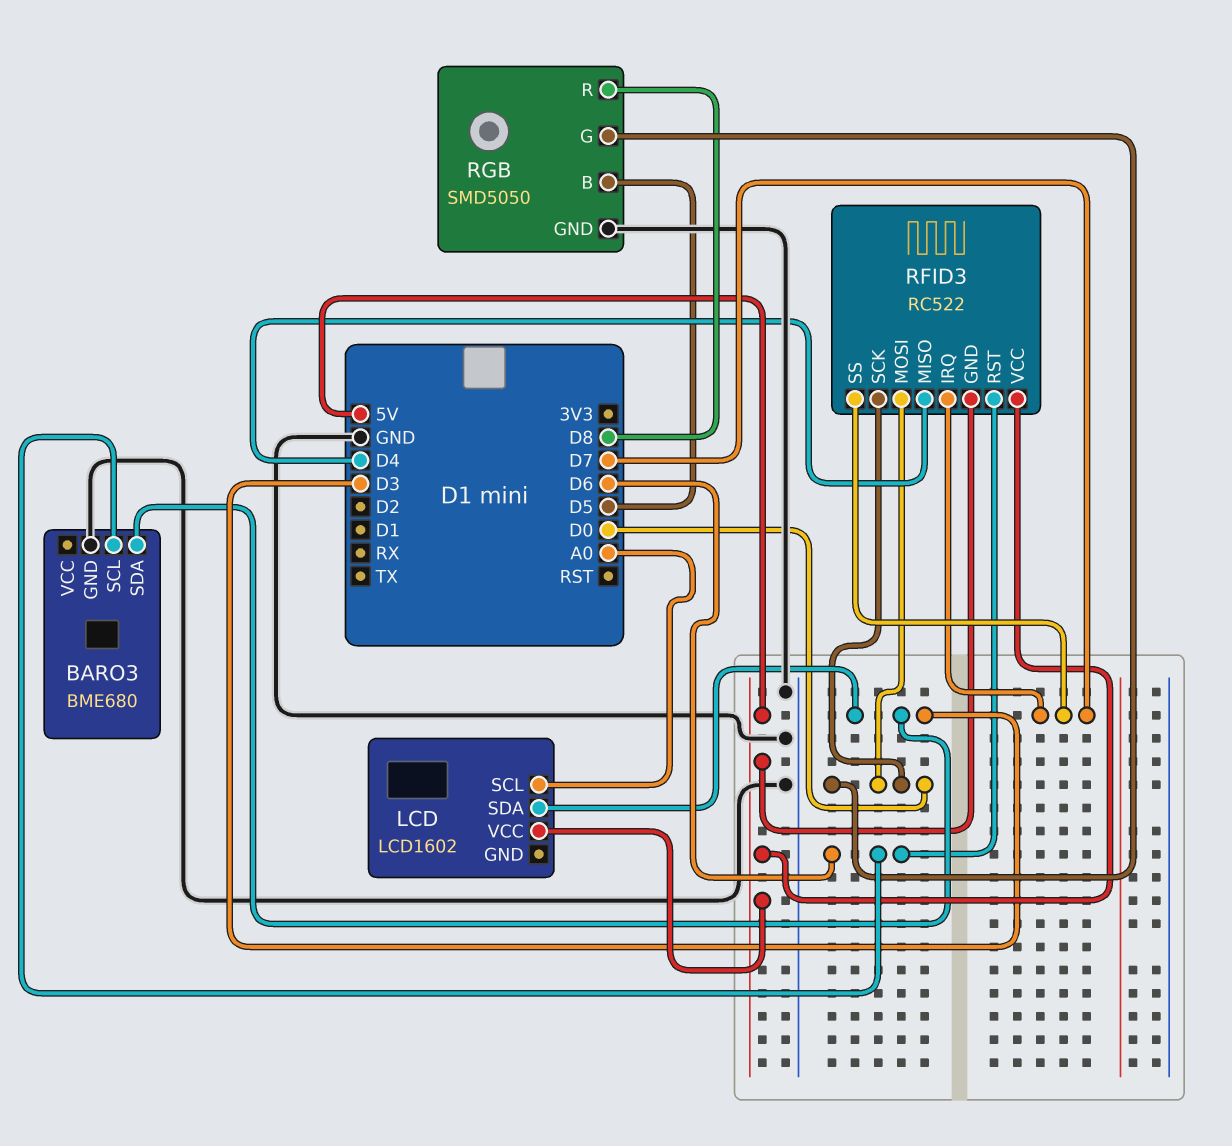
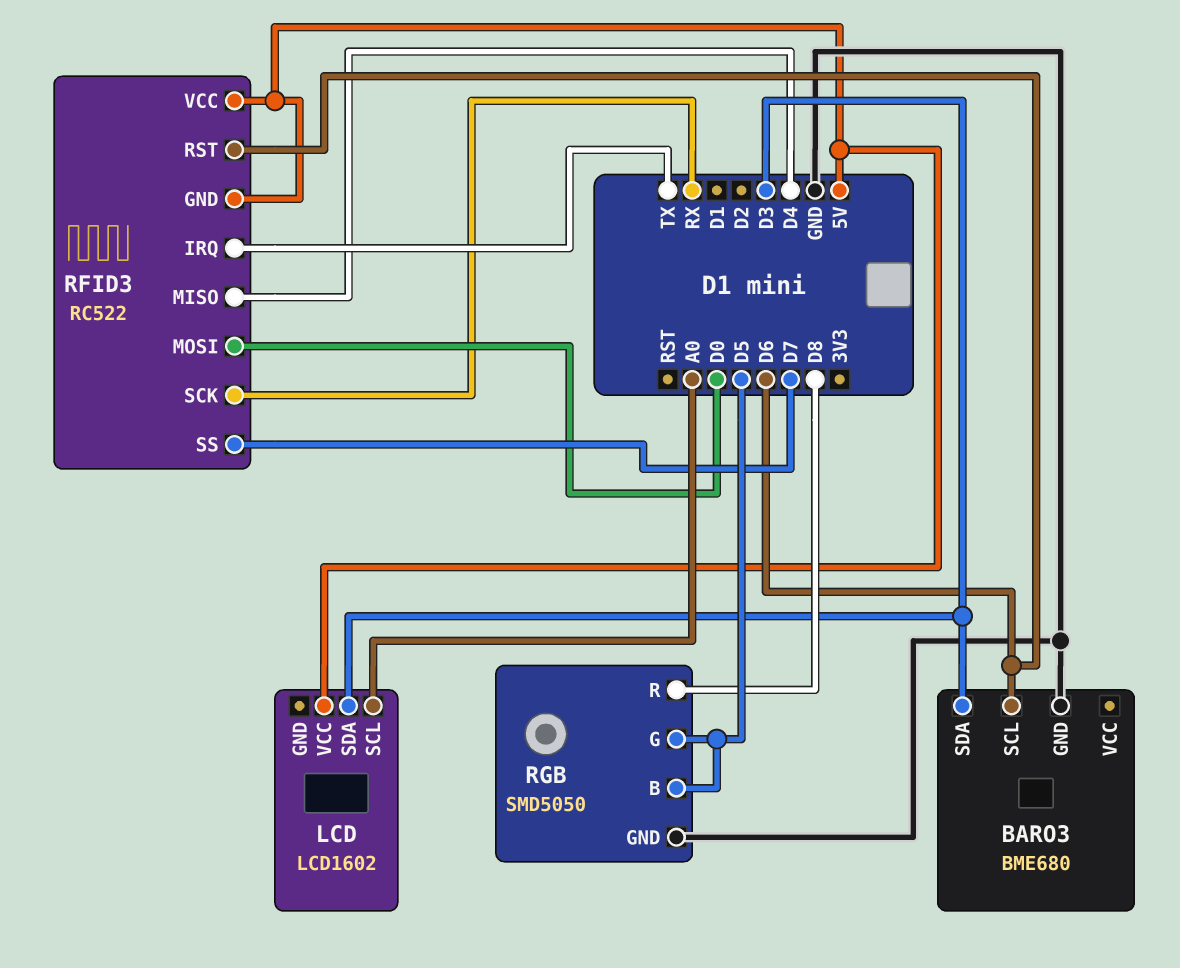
RFID3 pin IRQ: D7 -> TX
RFID3 pin SCK: D0 -> RX
RGB pin G: D0 -> D5

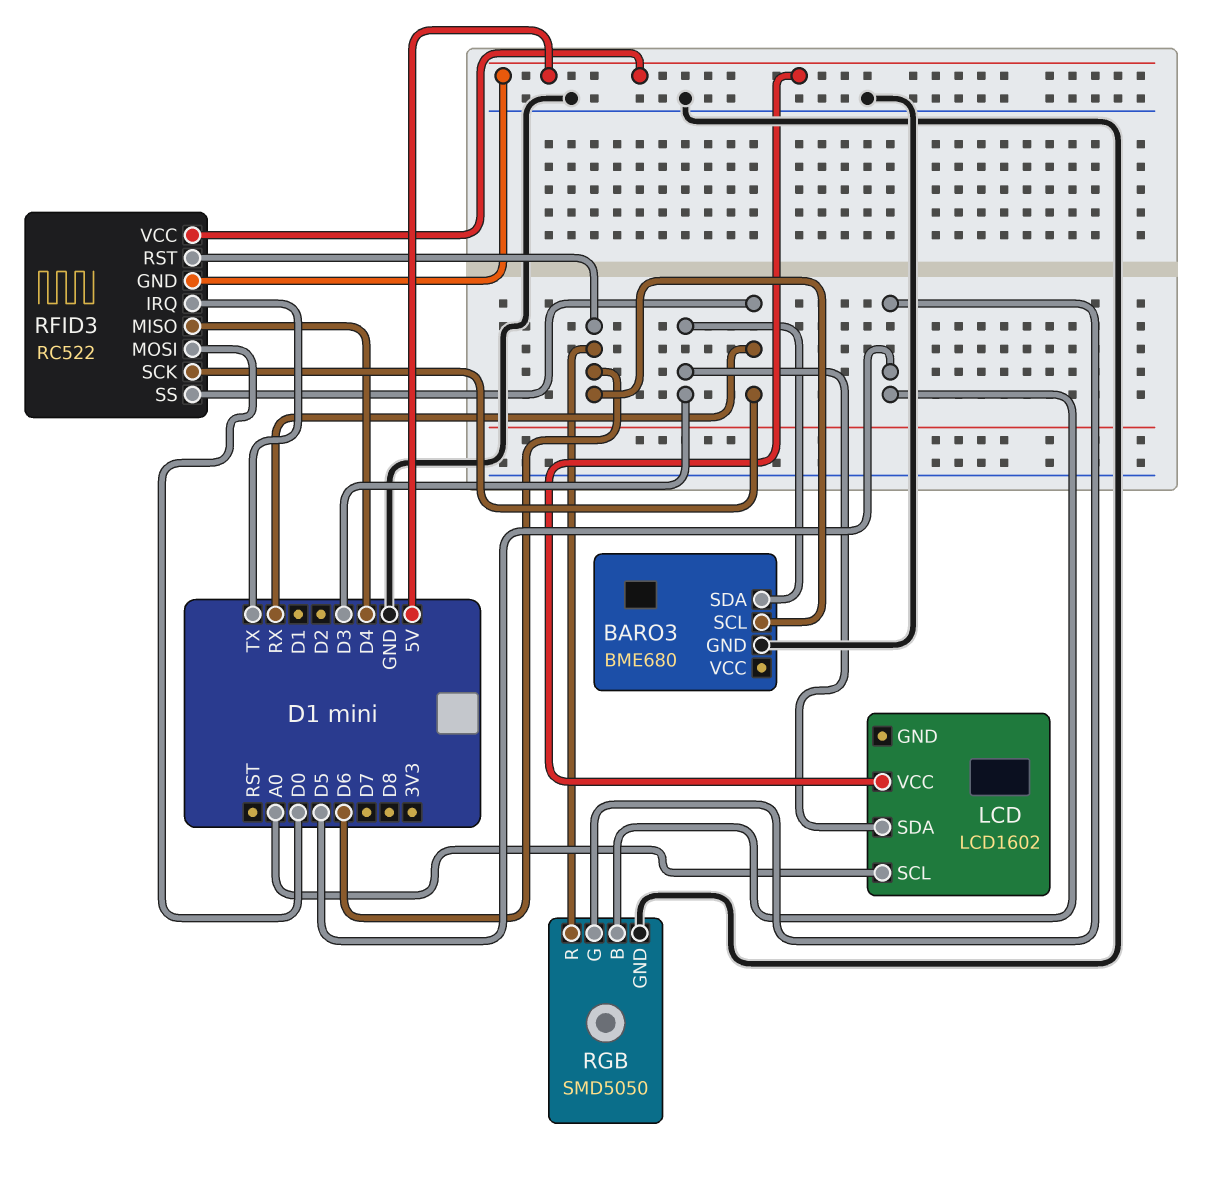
RFID3 pin SS: D7 -> RX
RGB pin R: D8 -> D6

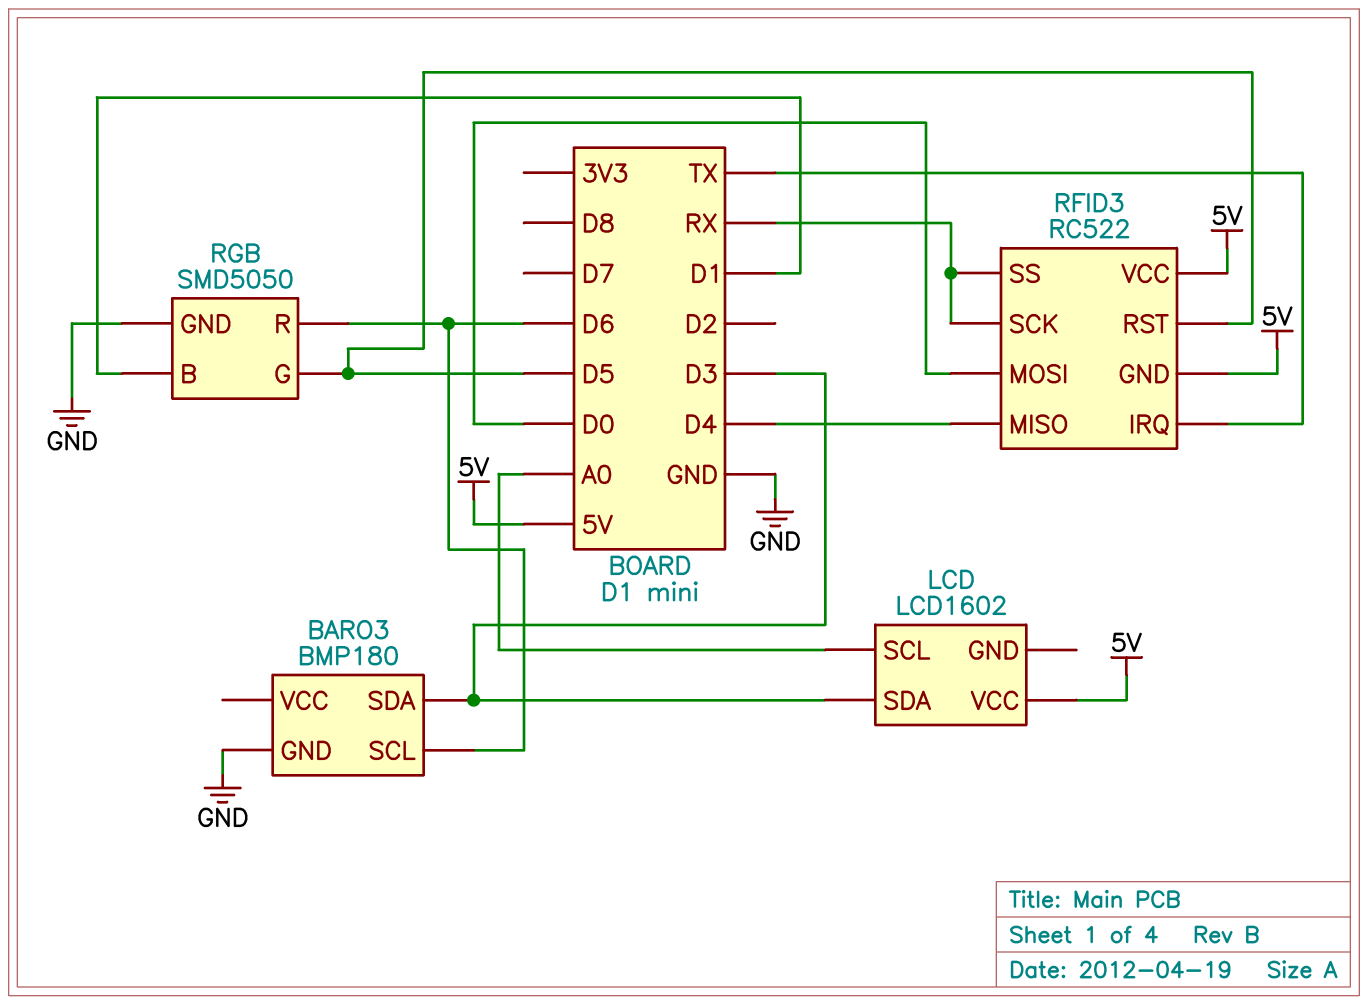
BARO3: BME680 -> BMP180
RFID3 pin RST: D6 -> D5
RGB pin B: D5 -> D1

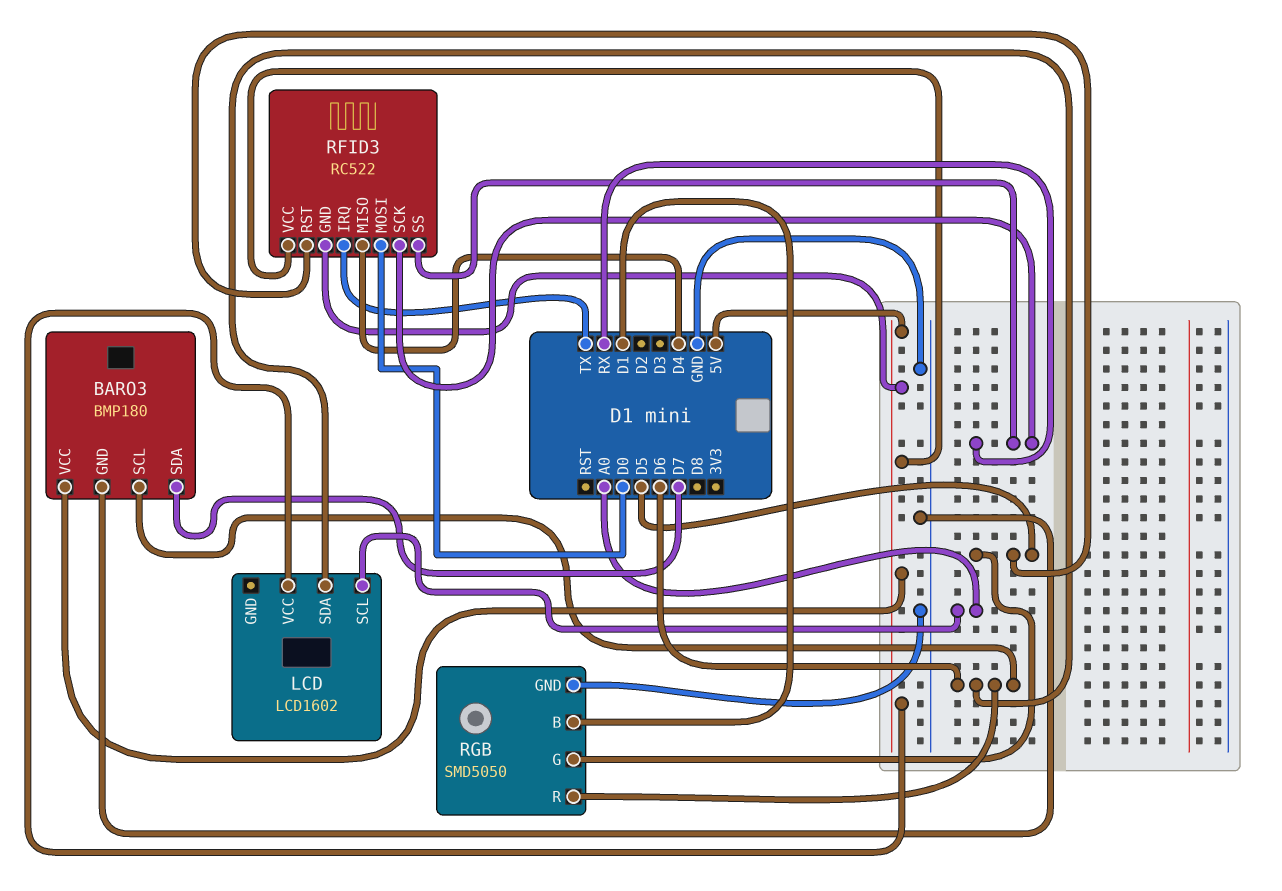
BARO3 pin SDA: D3 -> D7
BARO3 pin VCC: none -> 5V
LCD pin SDA: D3 -> D6

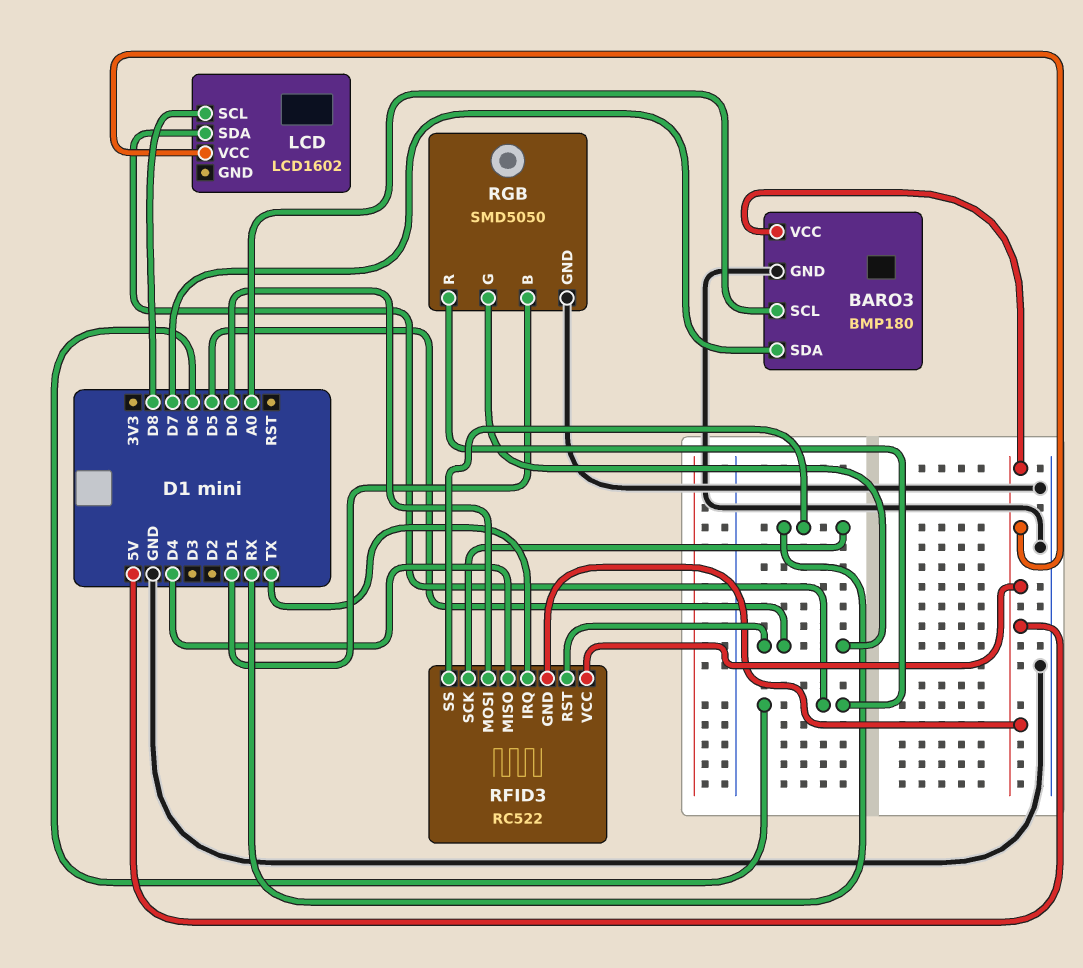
BARO3 pin SCL: D6 -> A0
LCD pin SCL: A0 -> D8

